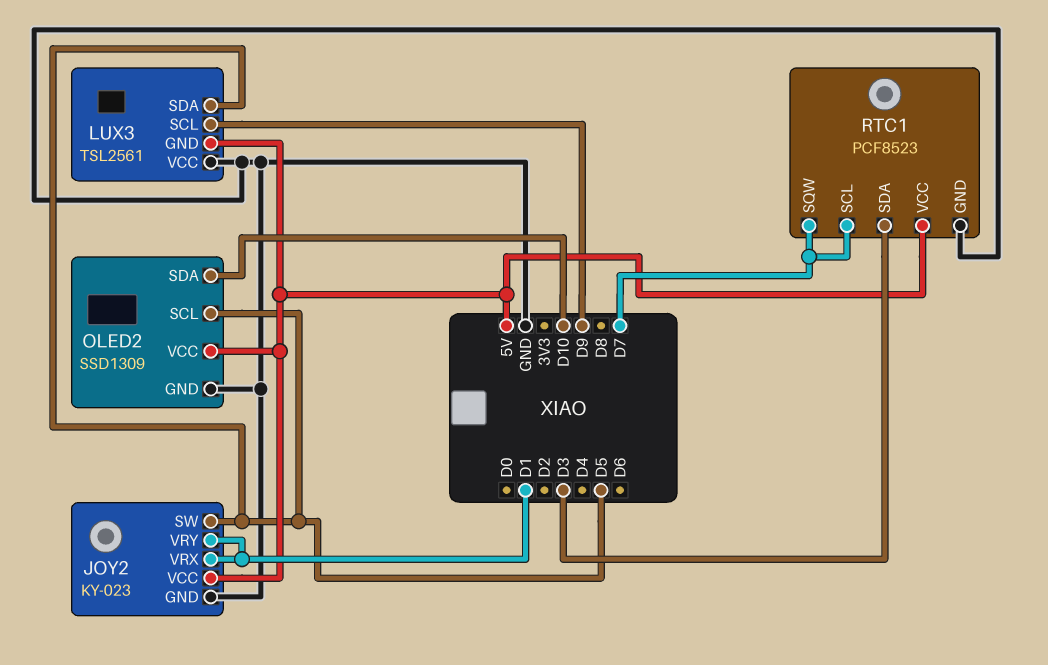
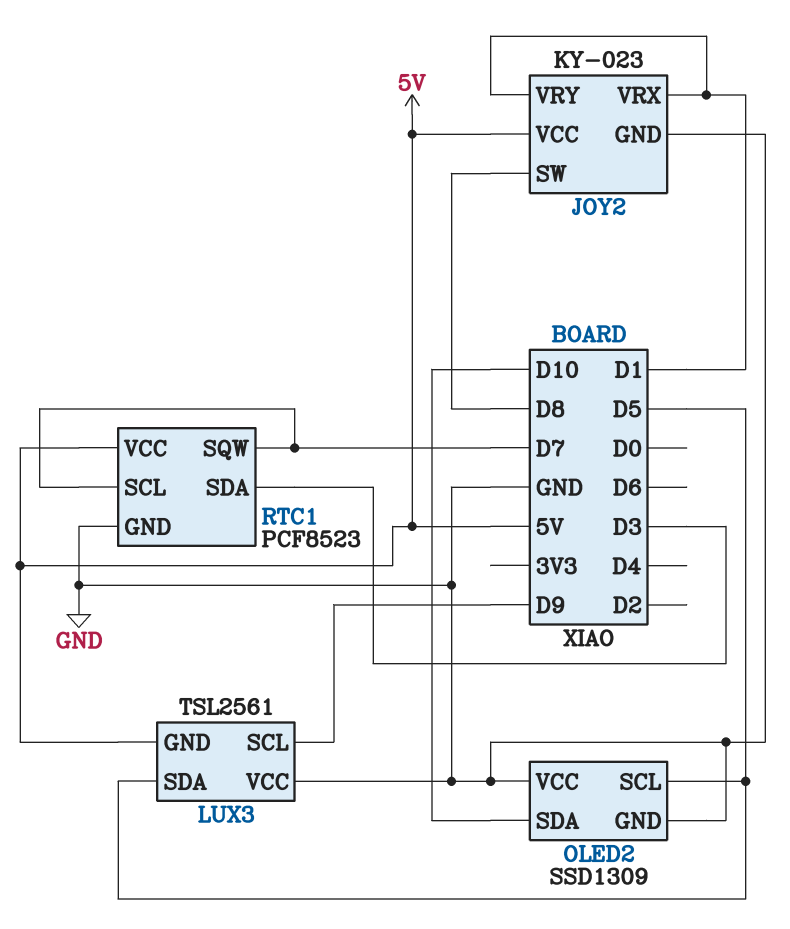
JOY2 pin SW: D5 -> D8
OLED2 pin VCC: 5V -> GND

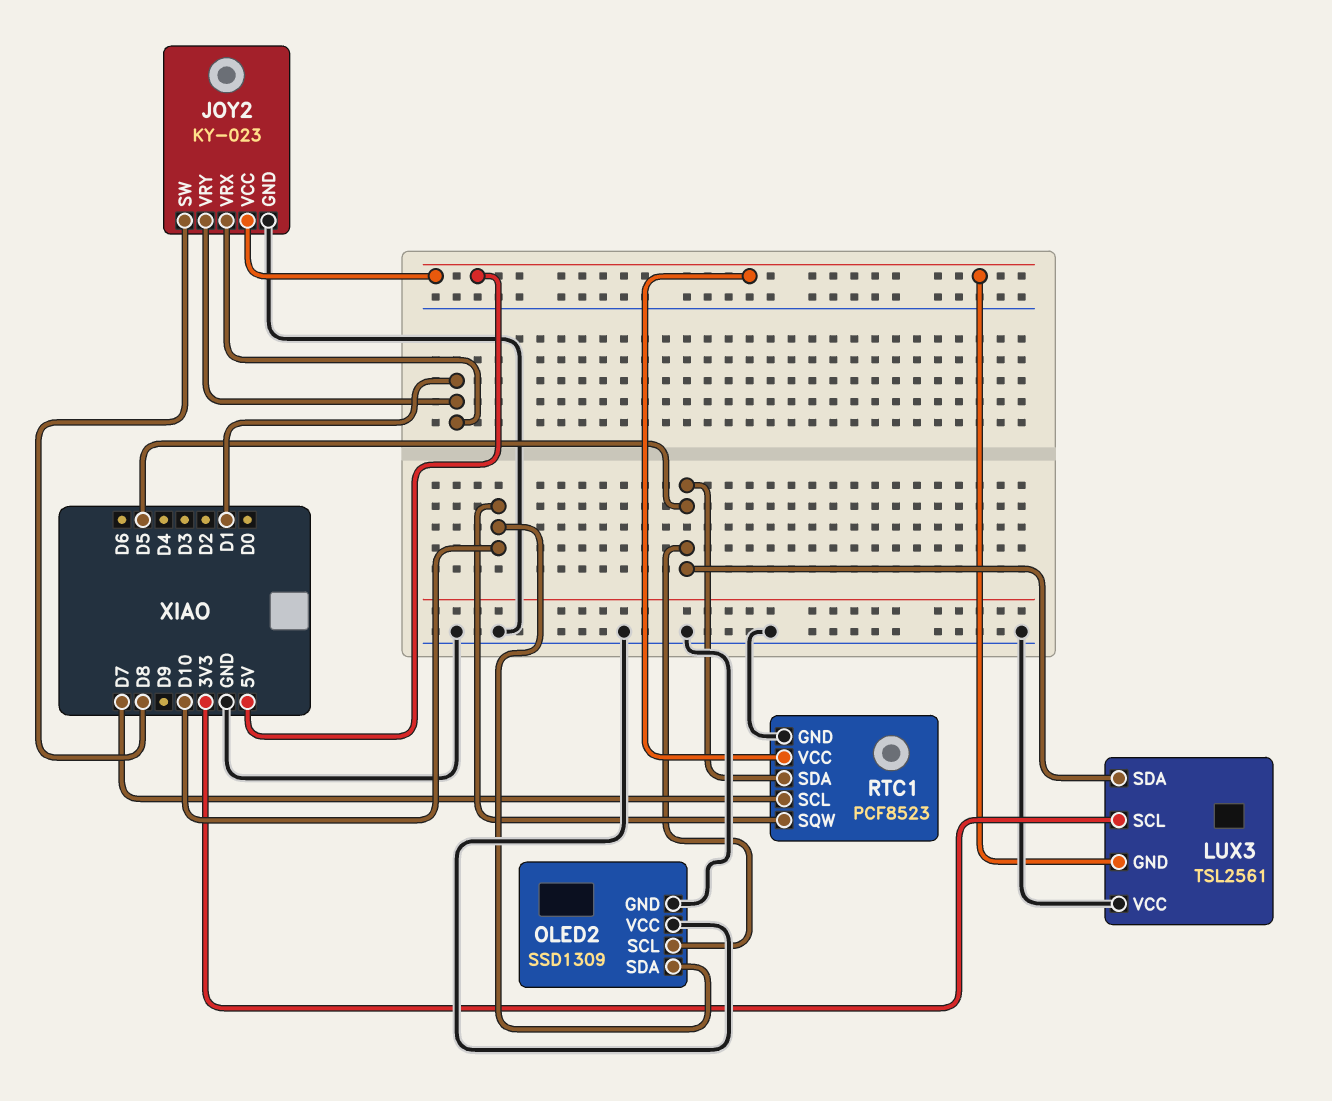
LUX3 pin SCL: D9 -> 3V3
RTC1 pin SDA: D3 -> D5
RTC1 pin SQW: D7 -> D10

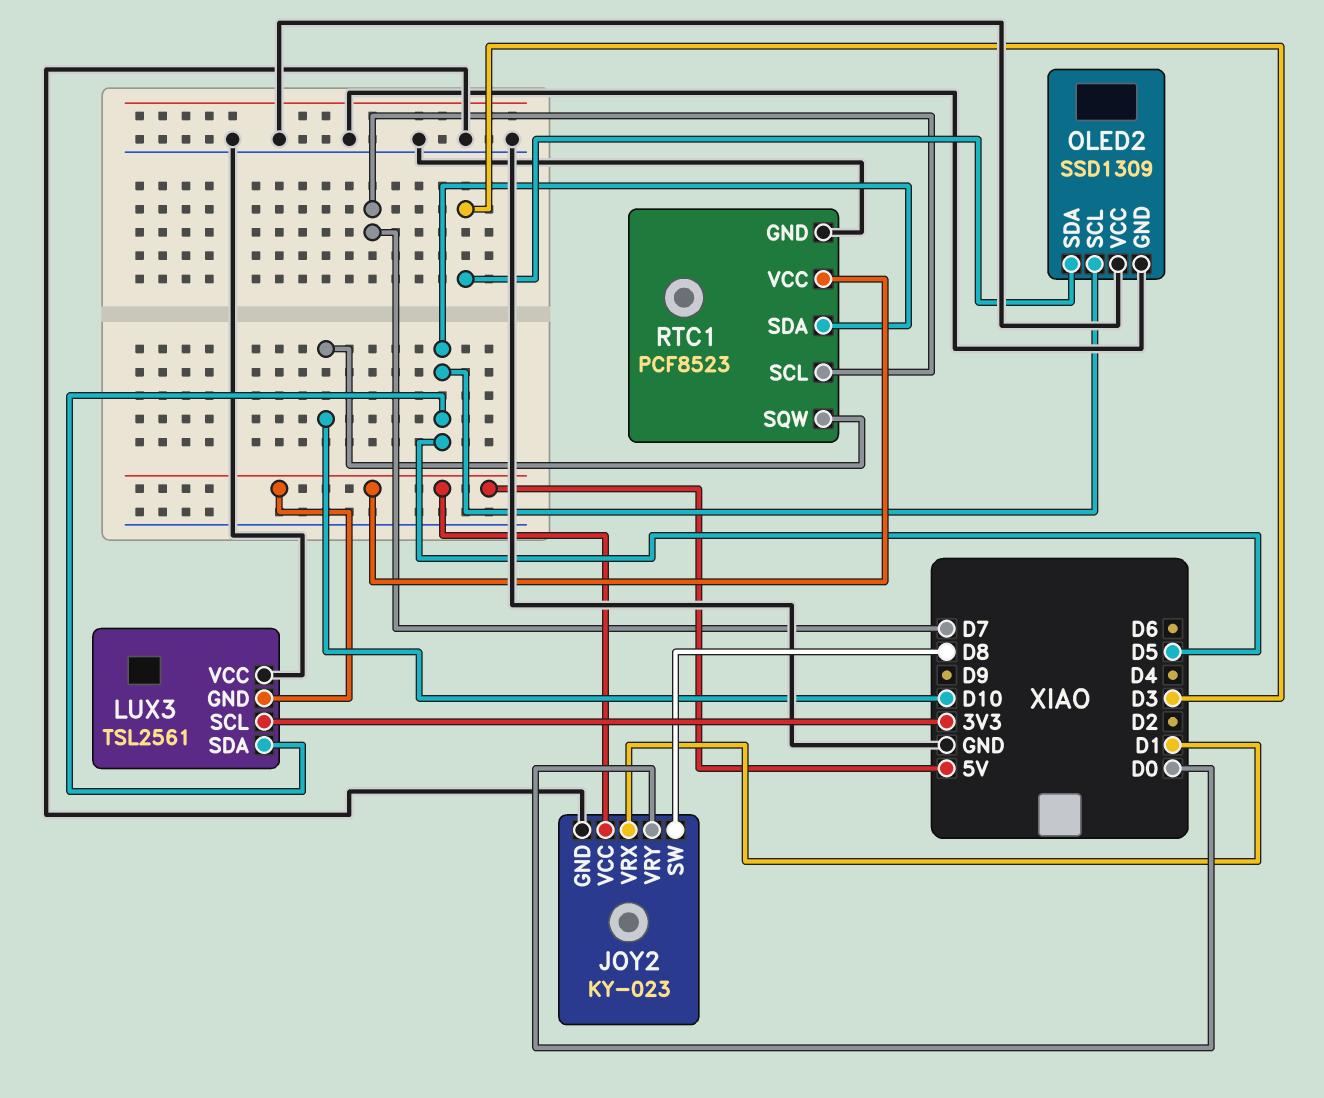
JOY2 pin VRY: D1 -> D0
OLED2 pin SDA: D10 -> D3

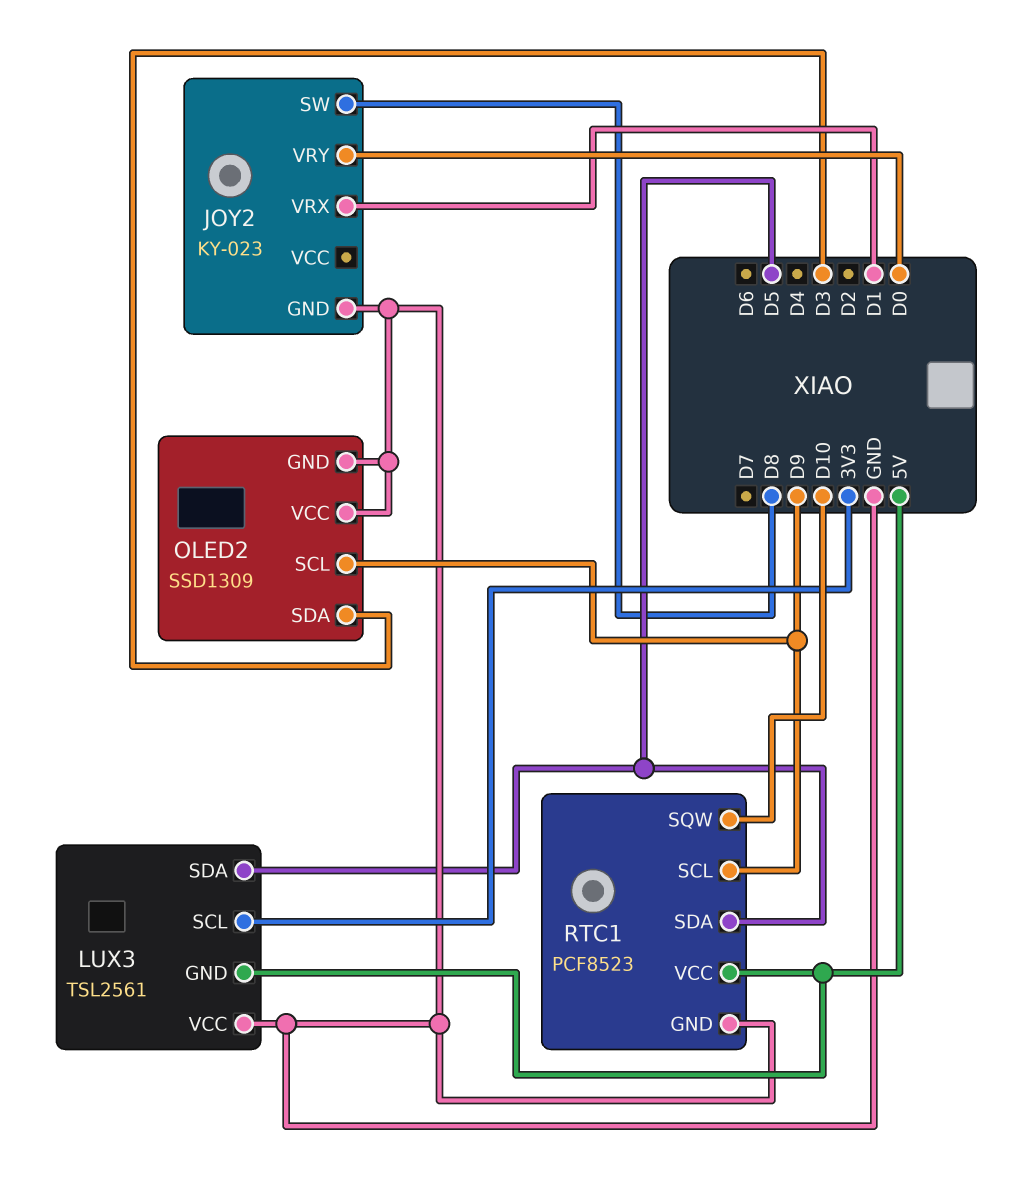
JOY2 pin VCC: 5V -> none
OLED2 pin SCL: D5 -> D9
RTC1 pin SCL: D7 -> D9

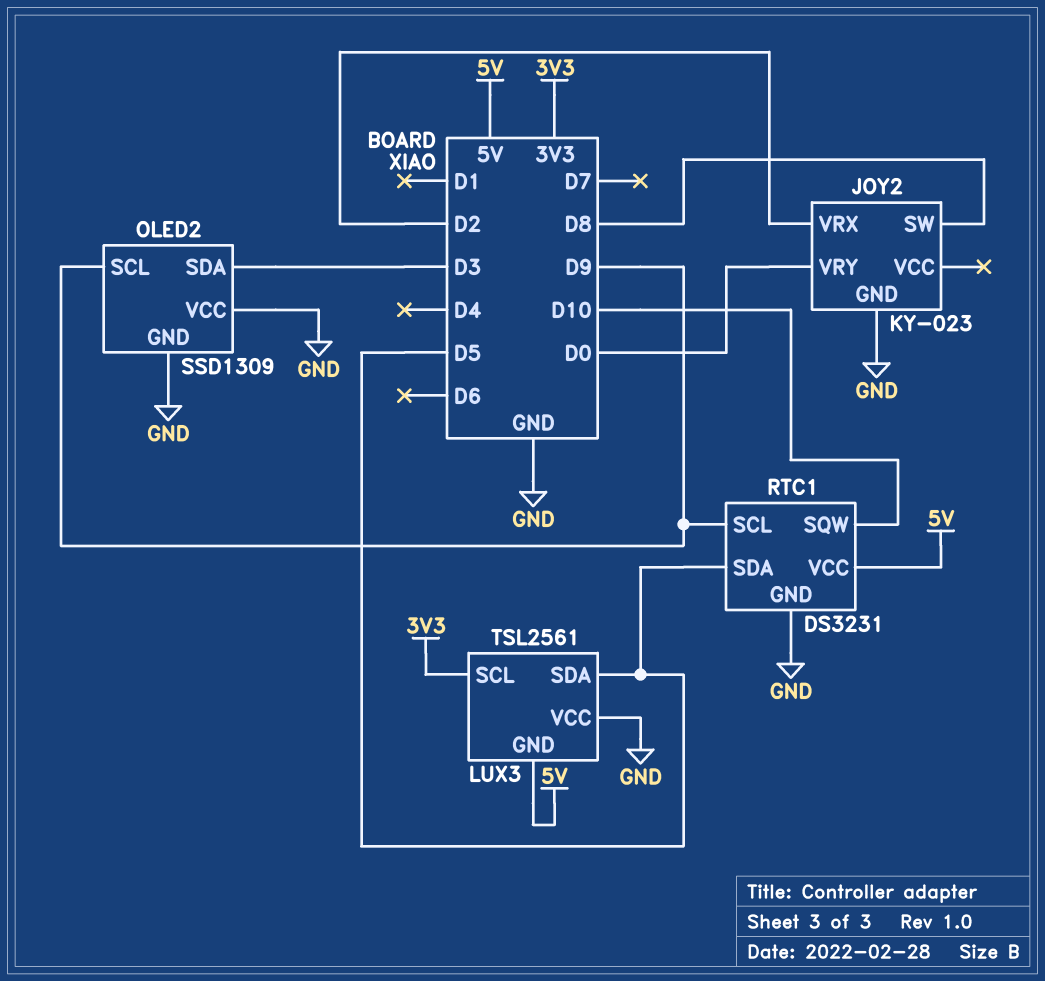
JOY2 pin VRX: D1 -> D2
RTC1: PCF8523 -> DS3231

